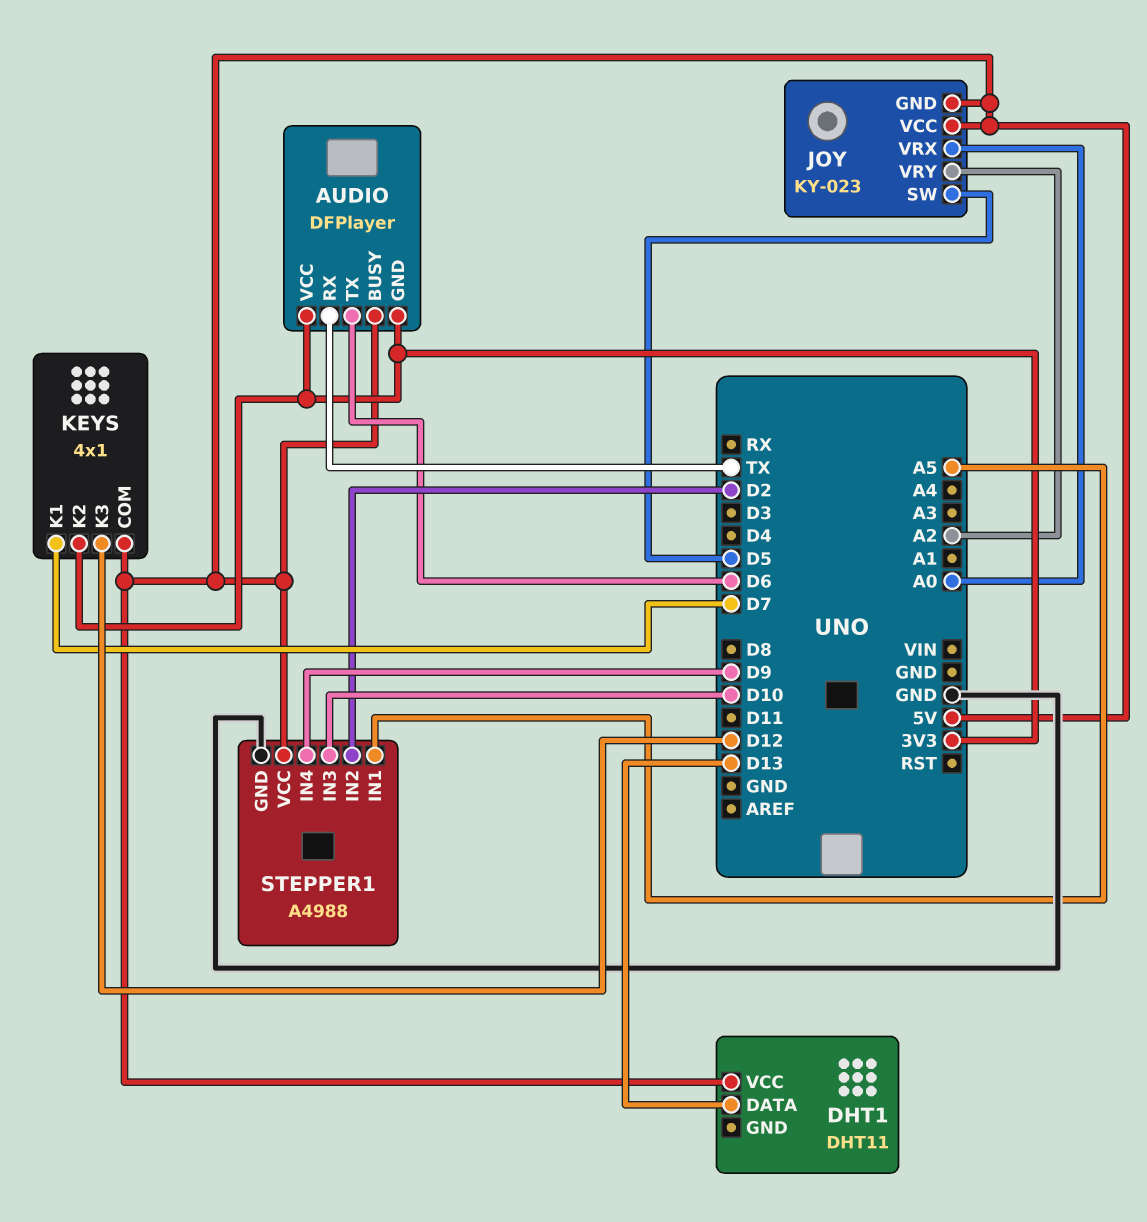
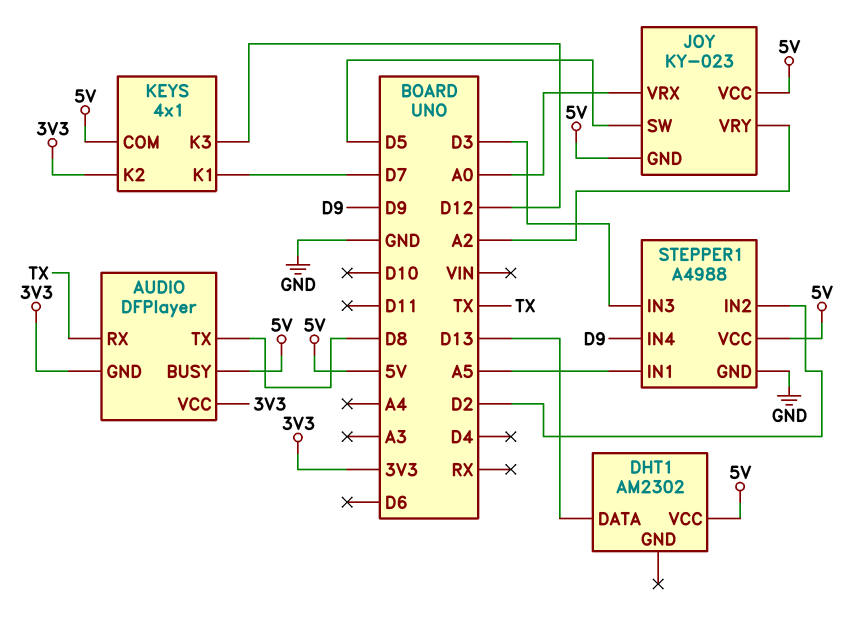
AUDIO pin TX: D6 -> D8
DHT1: DHT11 -> AM2302
STEPPER1 pin IN3: D10 -> D3

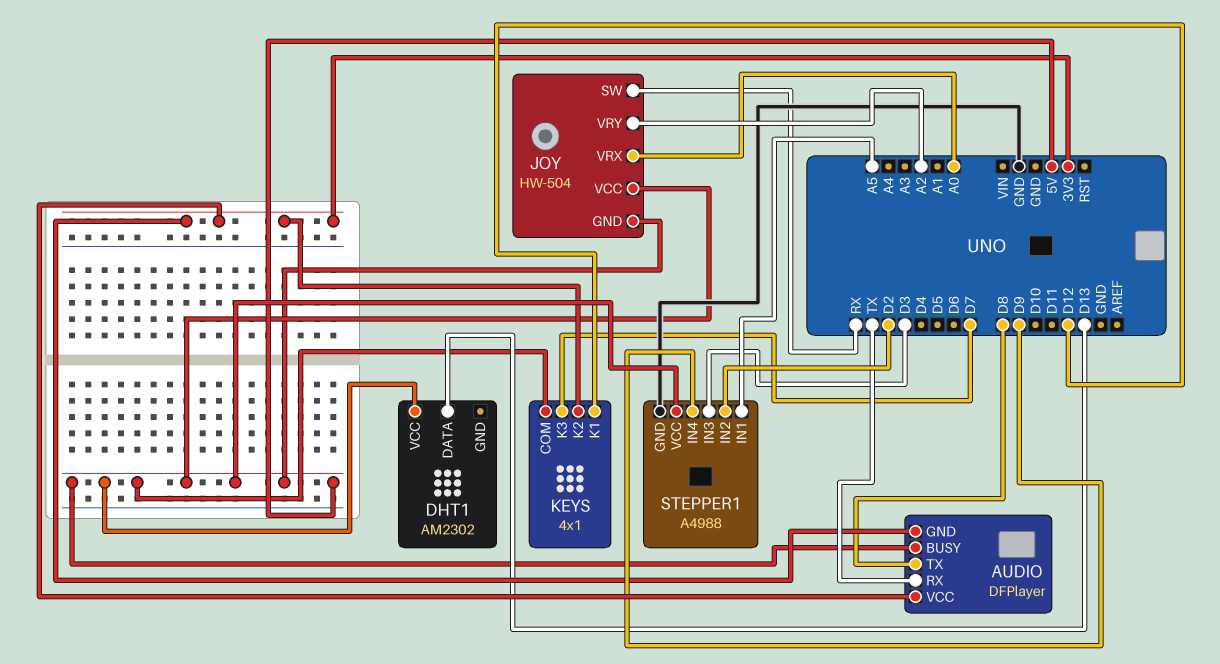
JOY: KY-023 -> HW-504
JOY pin SW: D5 -> RX
KEYS pin K1: D7 -> D12
KEYS pin K3: D12 -> D7

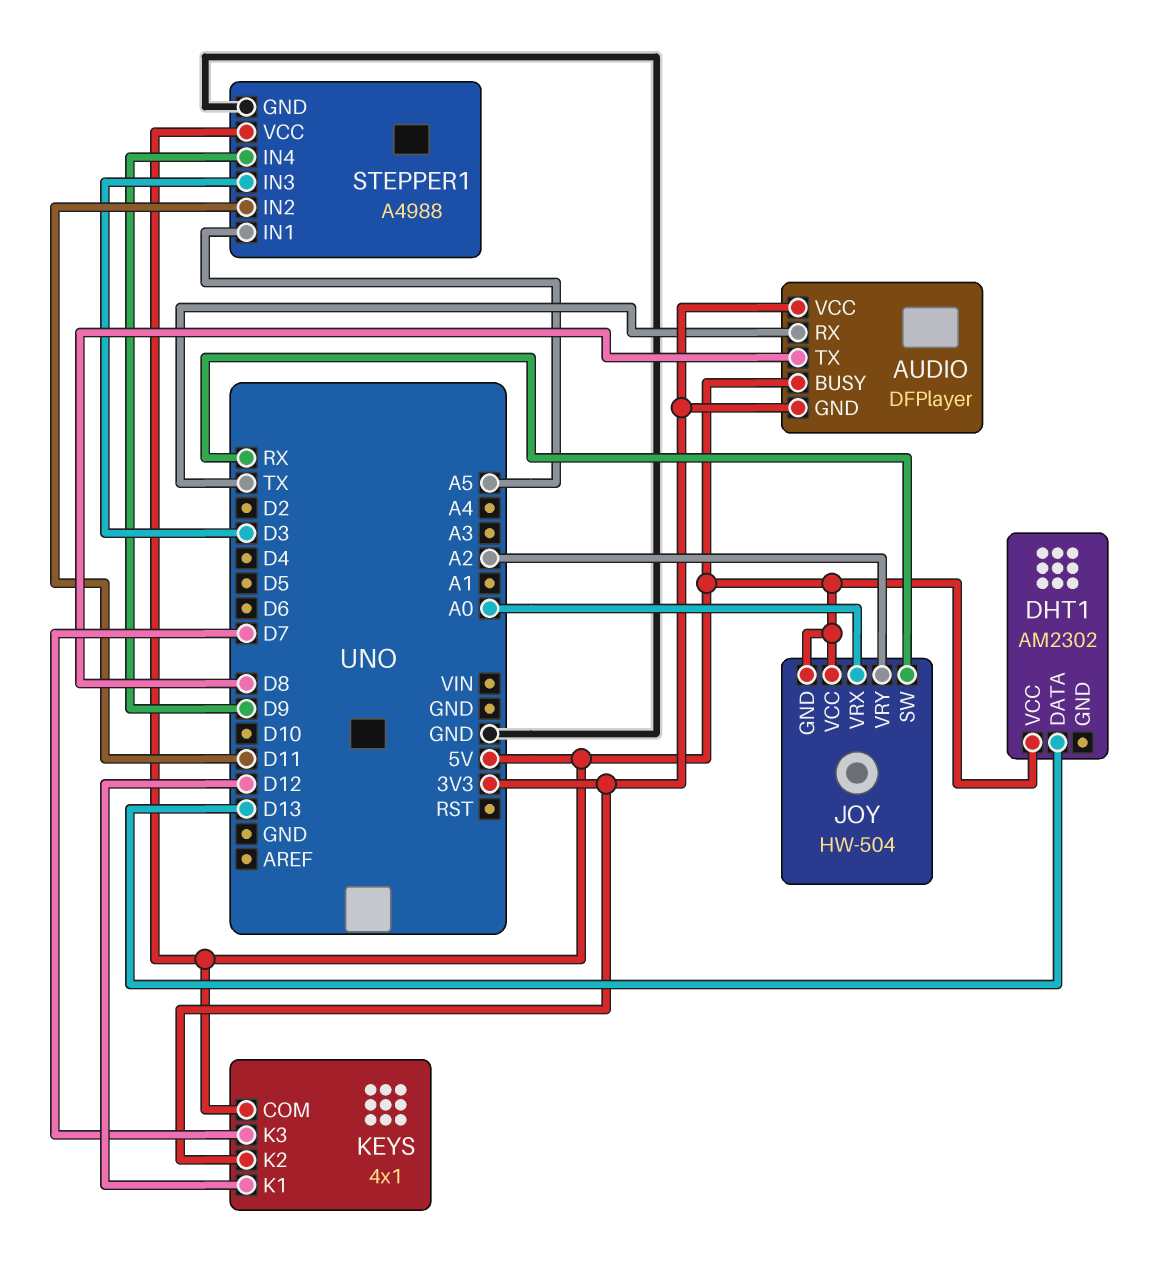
STEPPER1 pin IN2: D2 -> D11

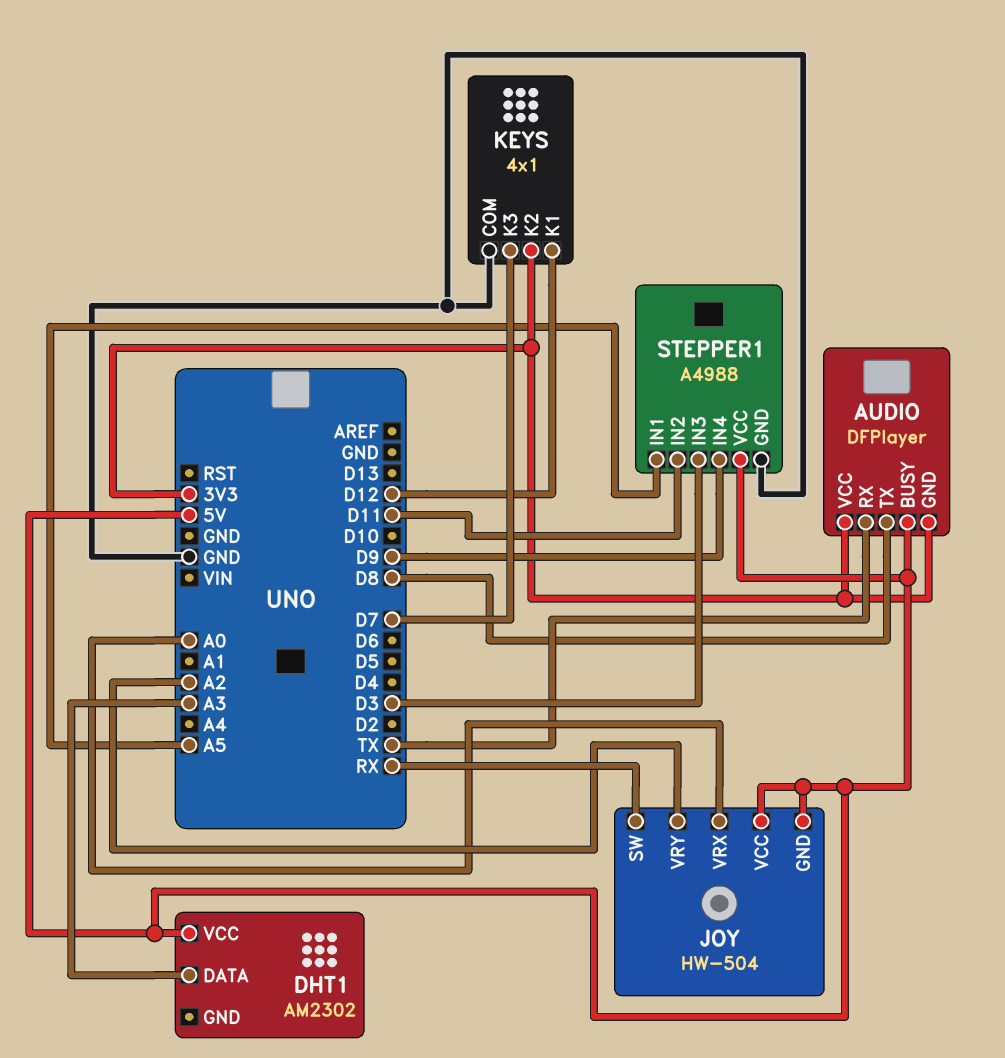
DHT1 pin DATA: D13 -> A3
KEYS pin COM: 5V -> GND

